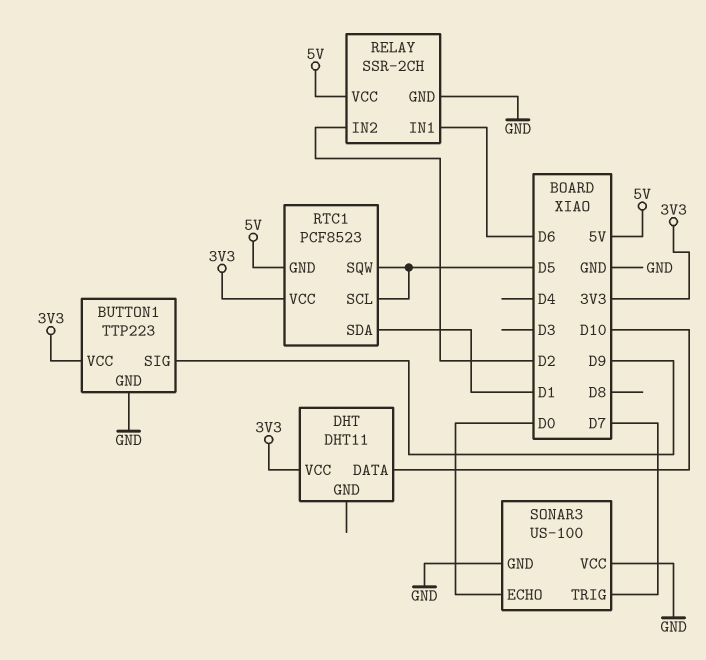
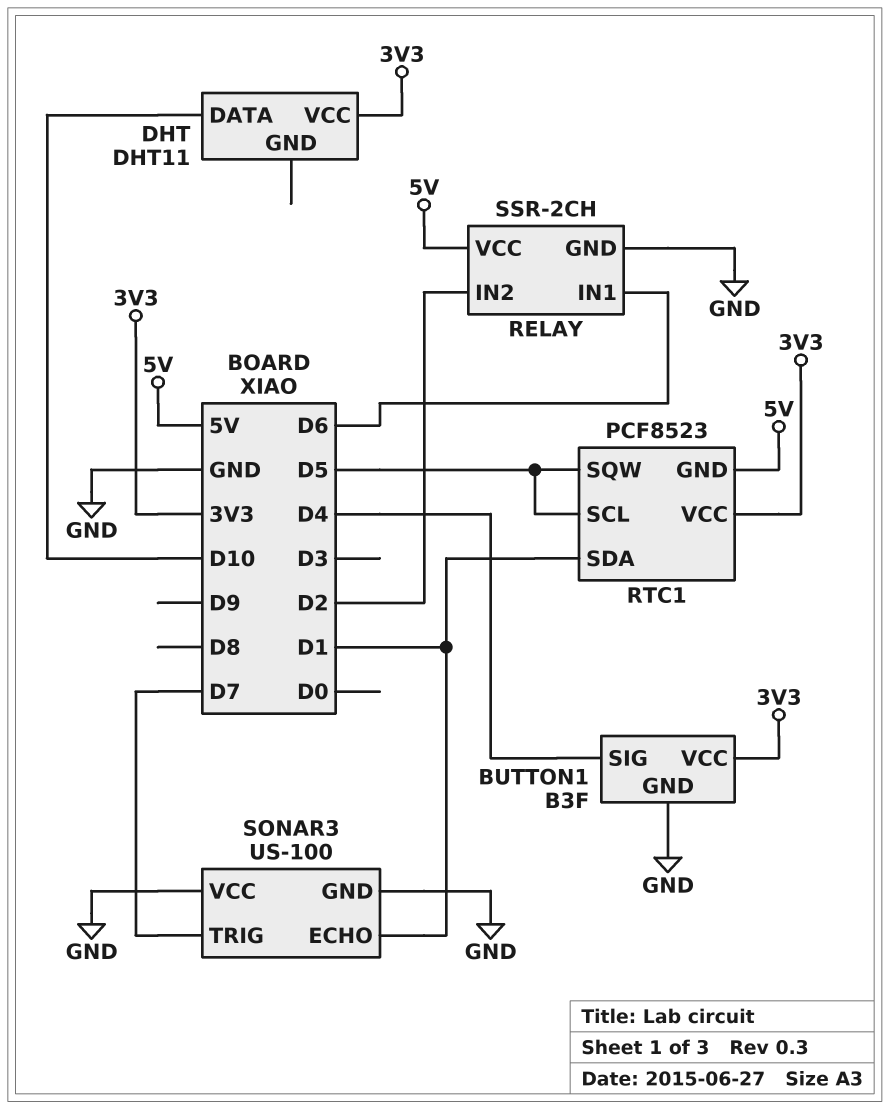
BUTTON1: TTP223 -> B3F
BUTTON1 pin SIG: D9 -> D4
SONAR3 pin ECHO: D0 -> D1

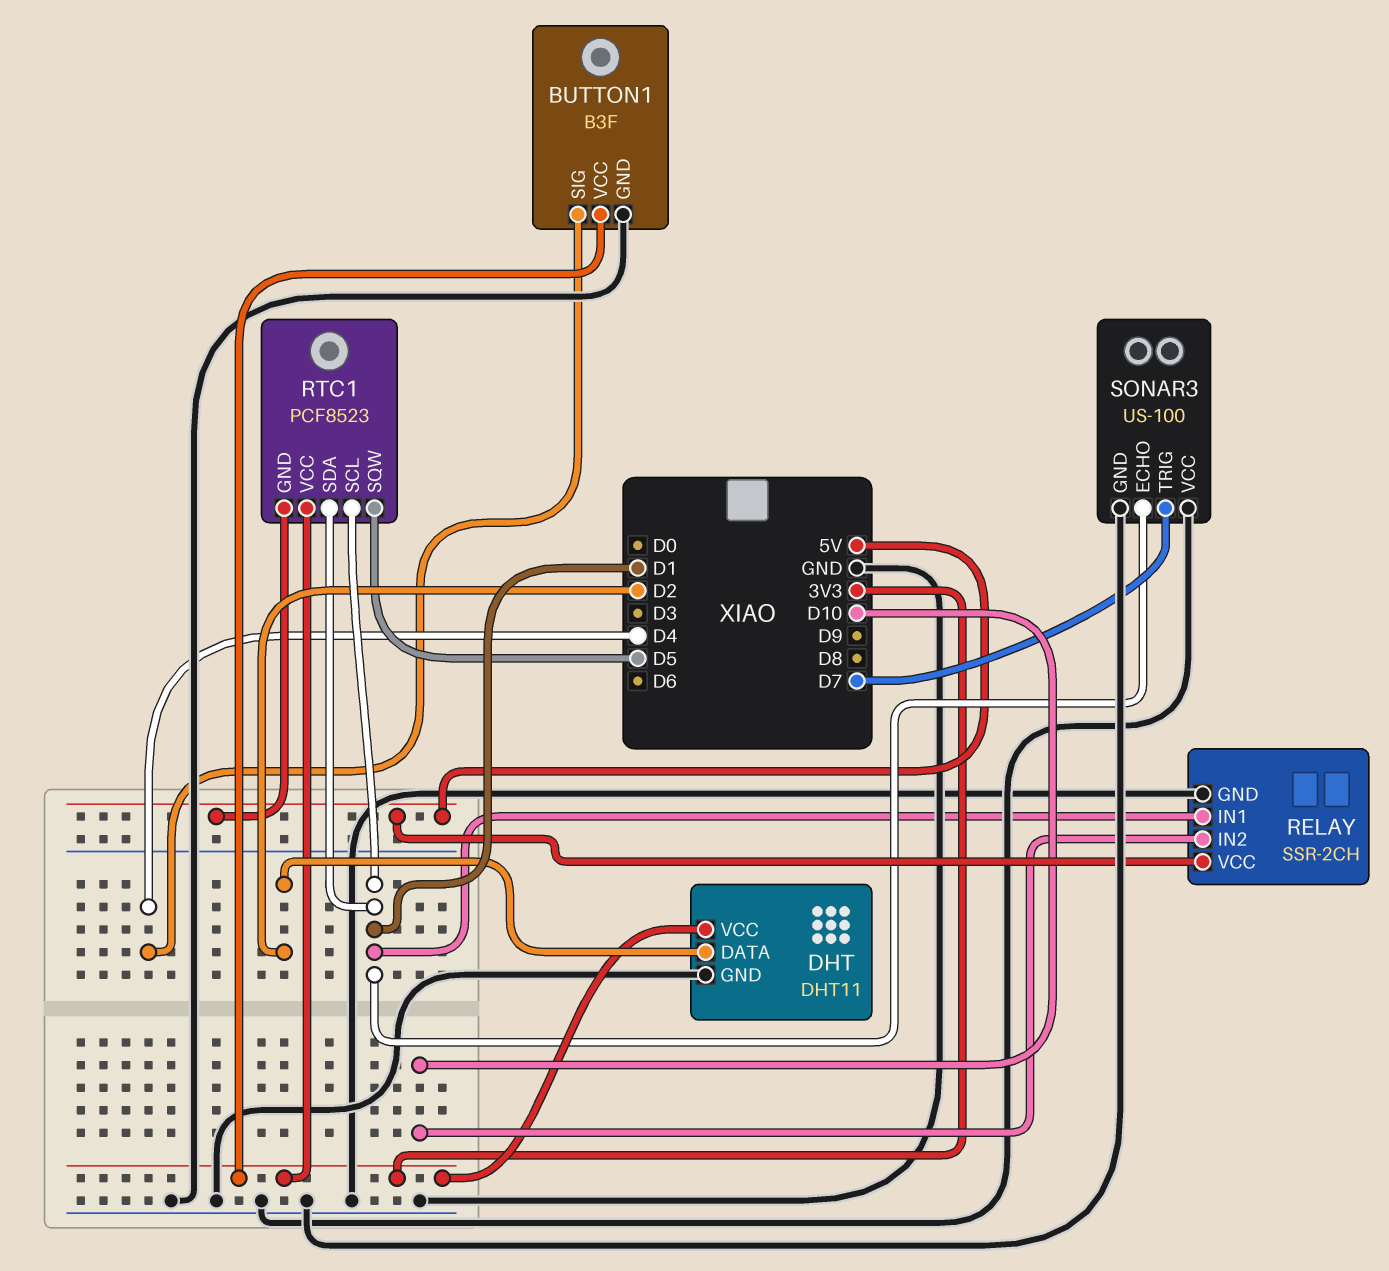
DHT pin DATA: D10 -> D2
DHT pin GND: none -> GND
RELAY pin IN1: D6 -> D1
RELAY pin IN2: D2 -> D10
RTC1 pin SCL: D5 -> D1

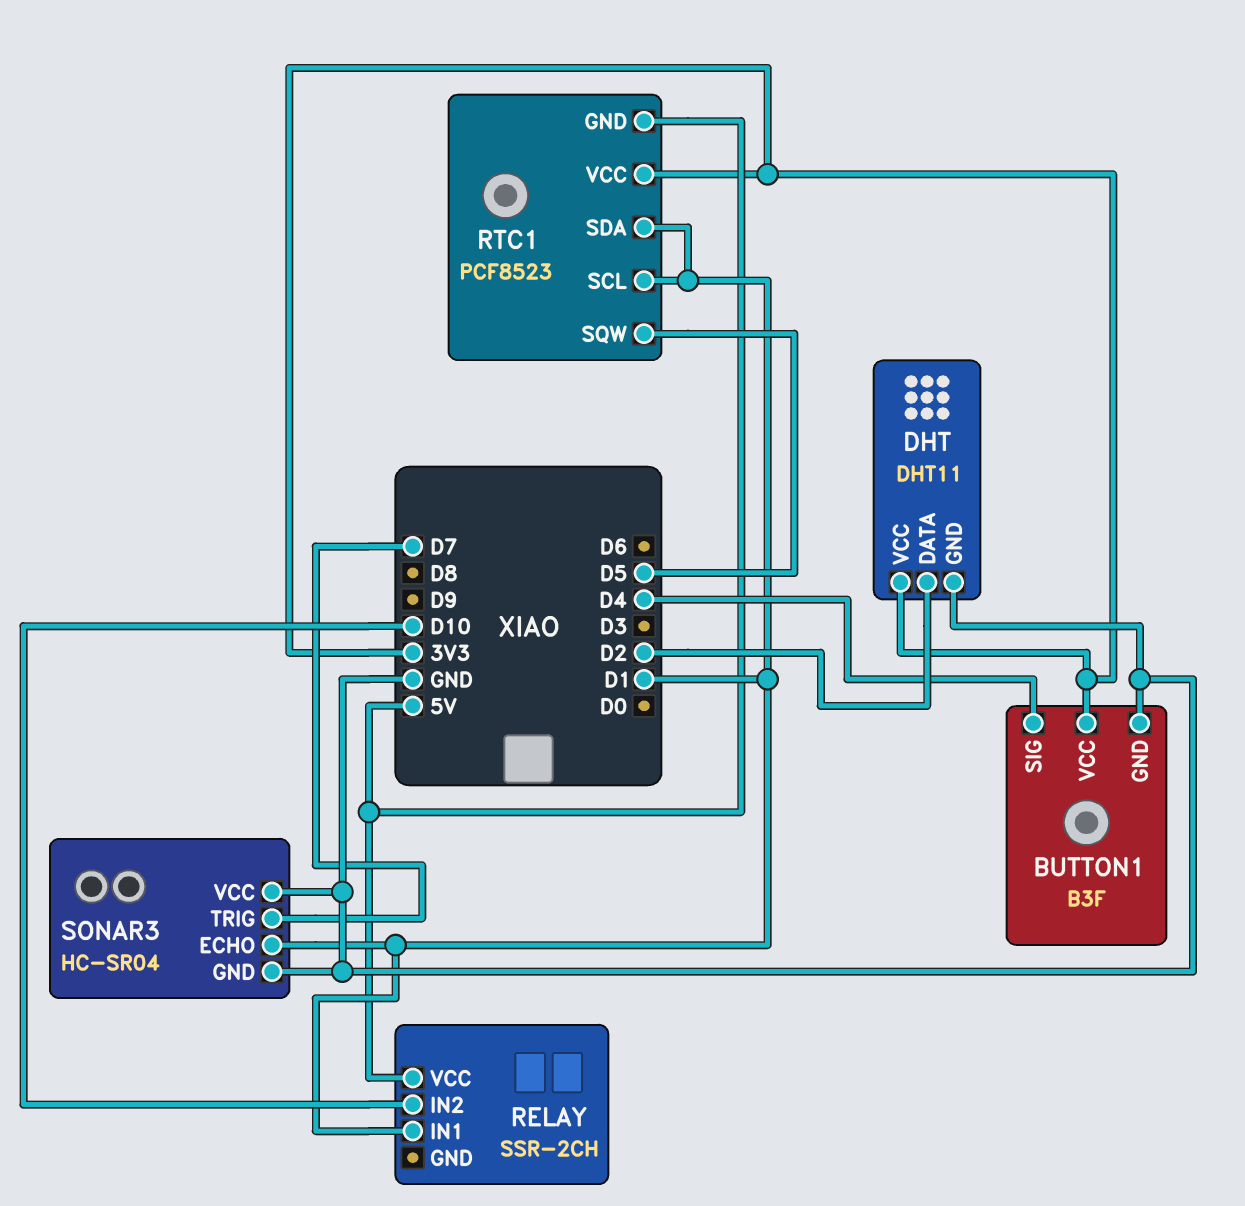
RELAY pin GND: GND -> none
SONAR3: US-100 -> HC-SR04

